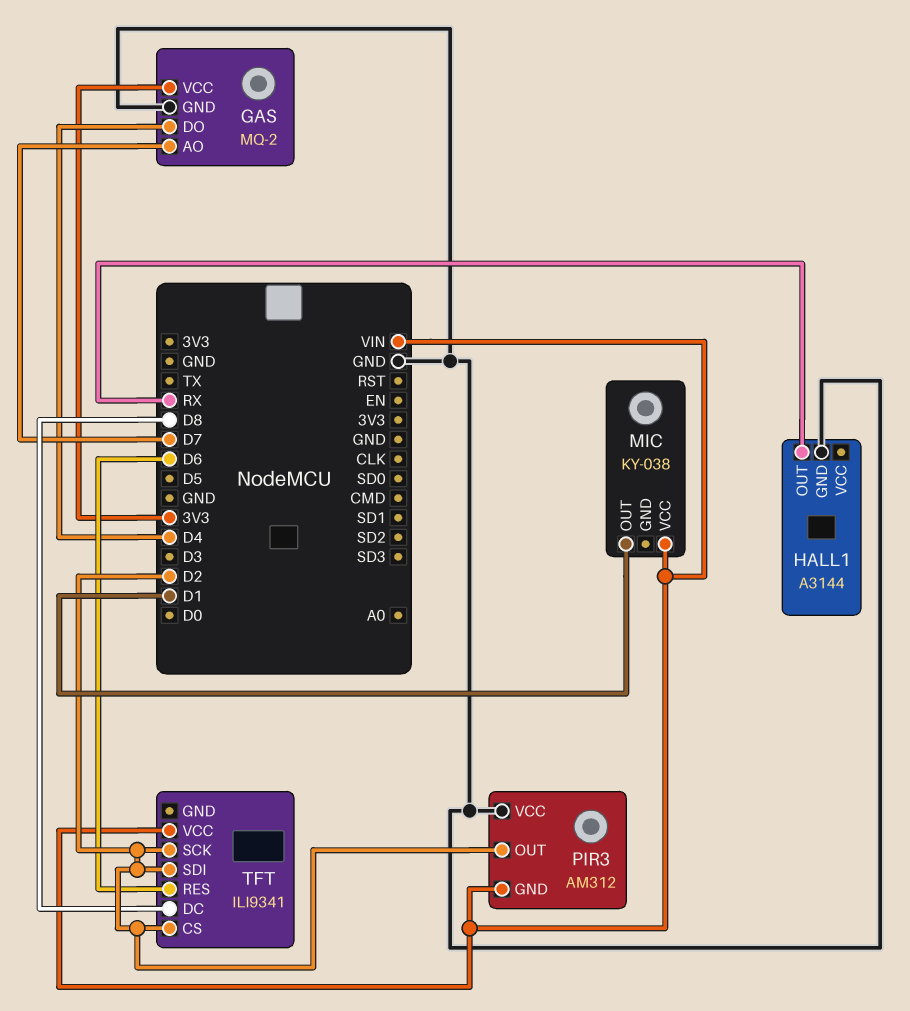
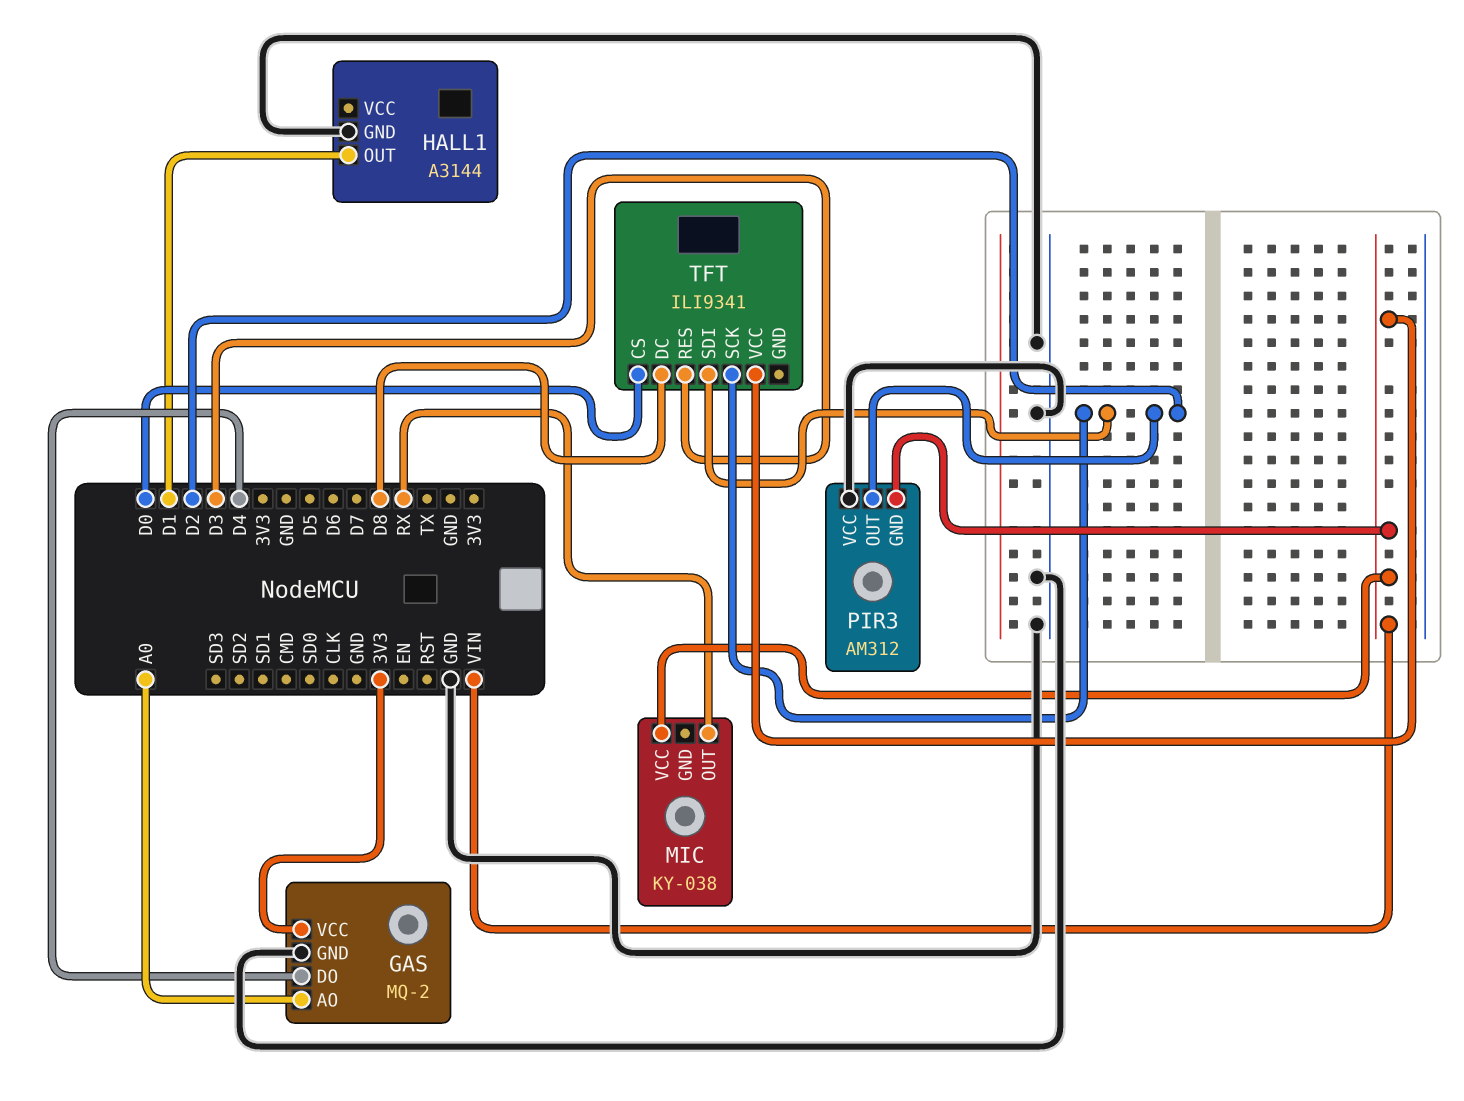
GAS pin AO: D7 -> A0
HALL1 pin OUT: RX -> D1
MIC pin OUT: D1 -> RX
TFT pin CS: D2 -> D0
TFT pin RES: D6 -> D3

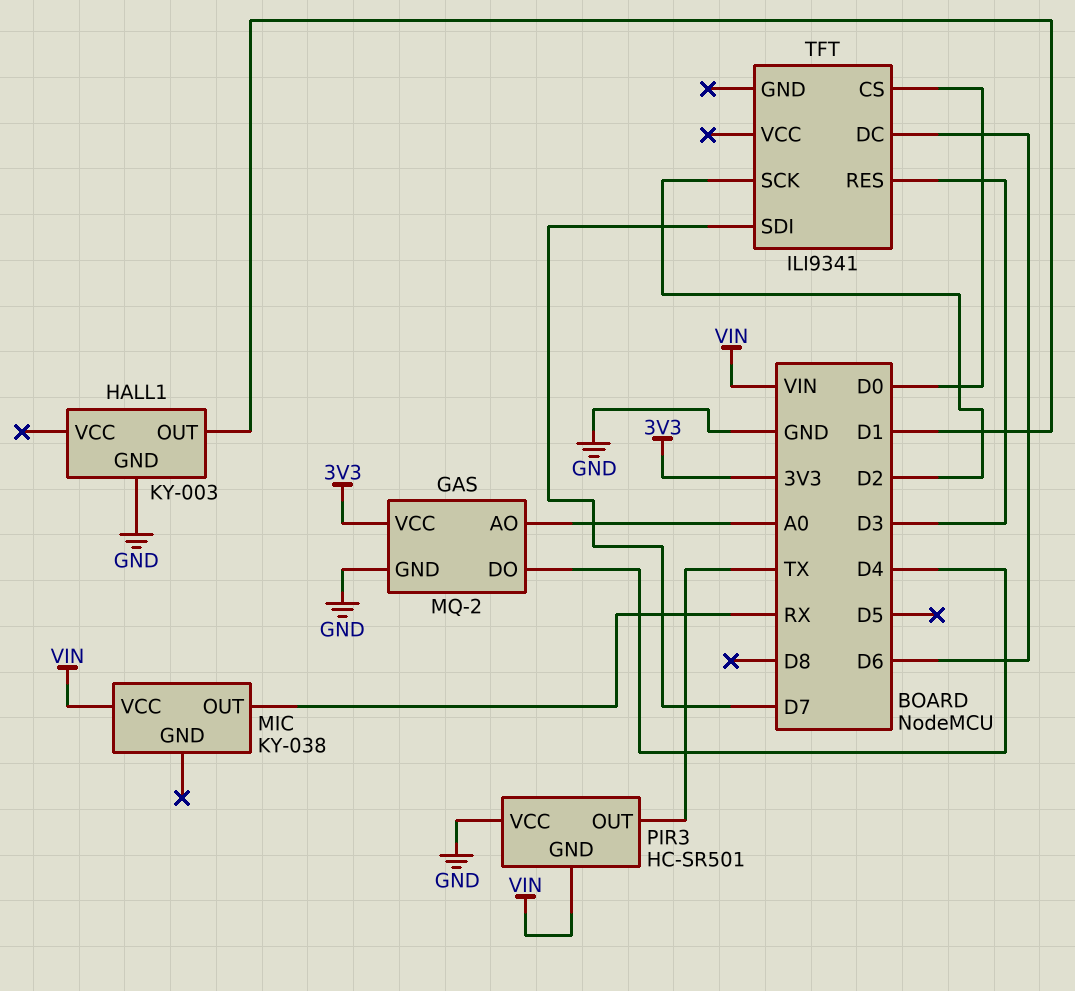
HALL1: A3144 -> KY-003
PIR3: AM312 -> HC-SR501
PIR3 pin OUT: D2 -> TX
TFT pin DC: D8 -> D6
TFT pin SDI: D2 -> D7
TFT pin VCC: VIN -> none

